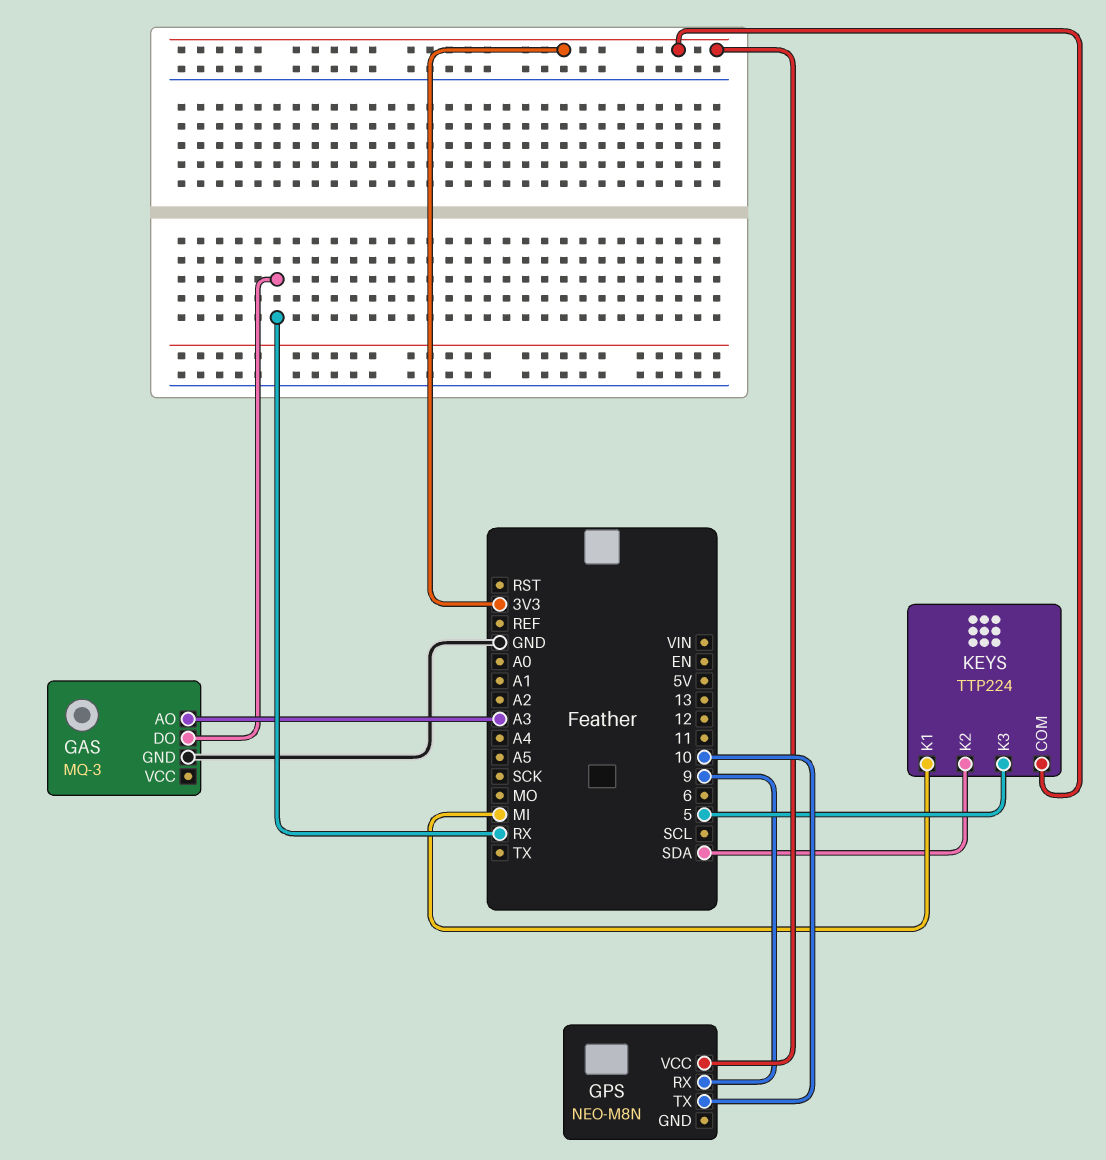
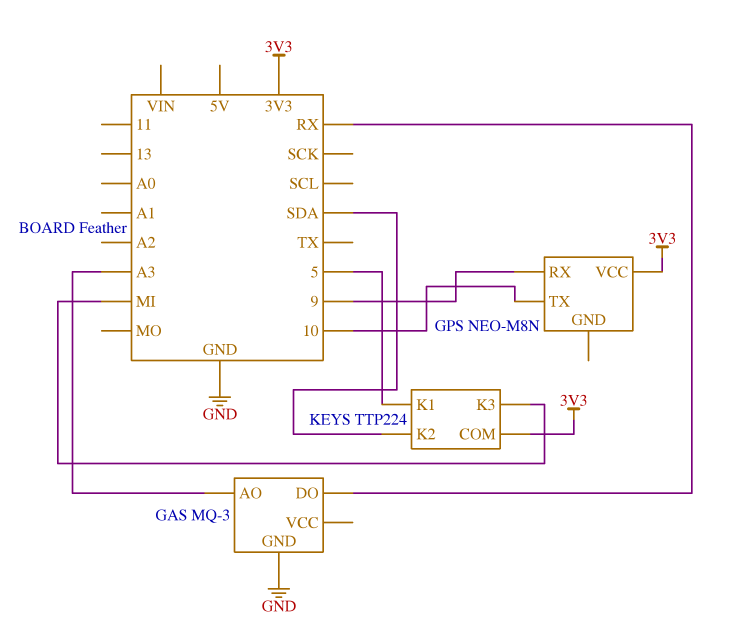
KEYS pin K1: MI -> 5
KEYS pin K3: 5 -> MI

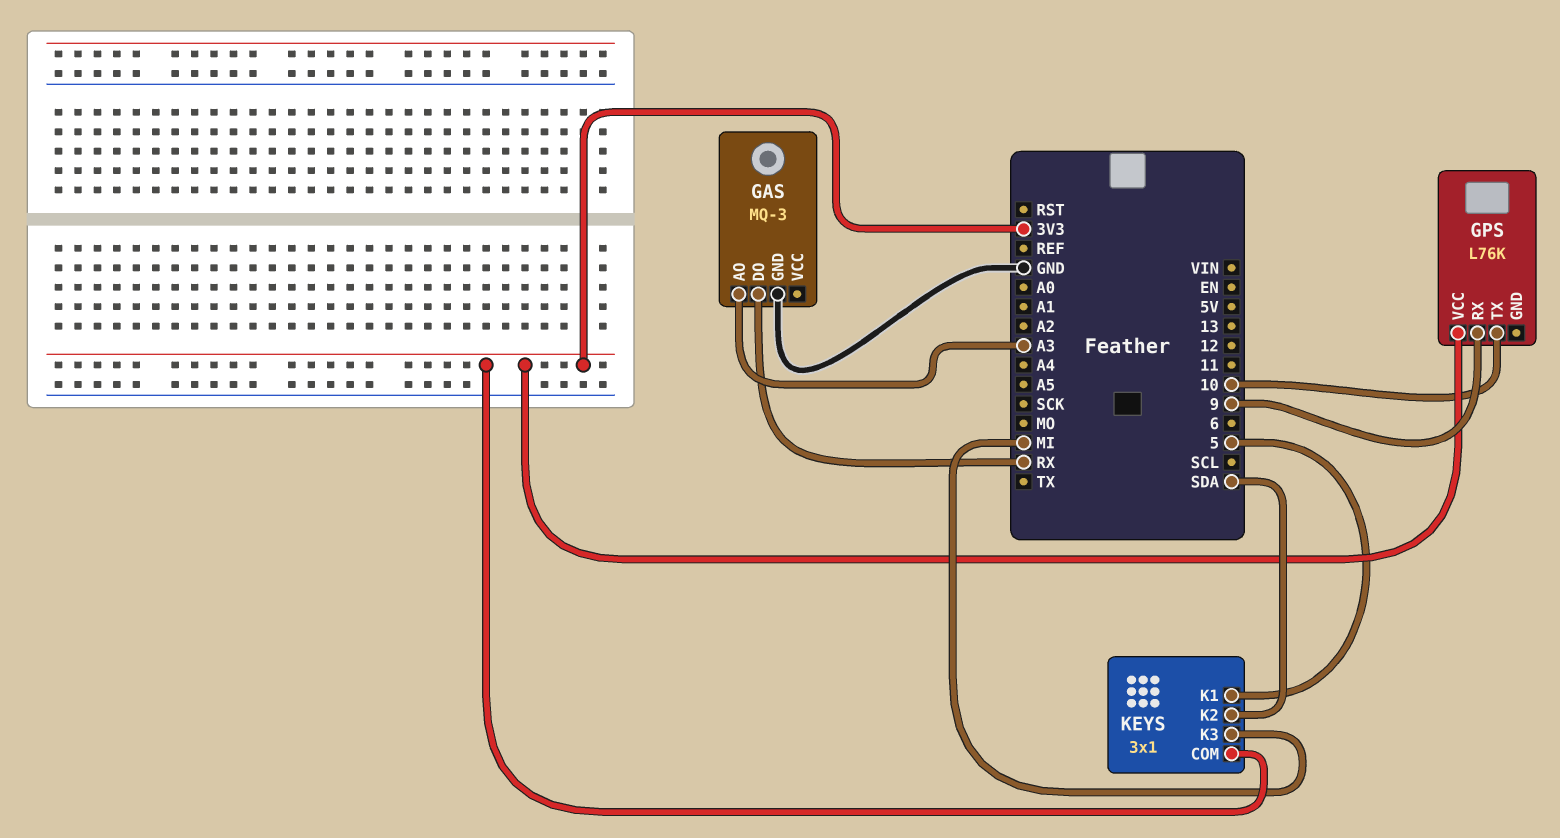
GPS: NEO-M8N -> L76K
KEYS: TTP224 -> 3x1

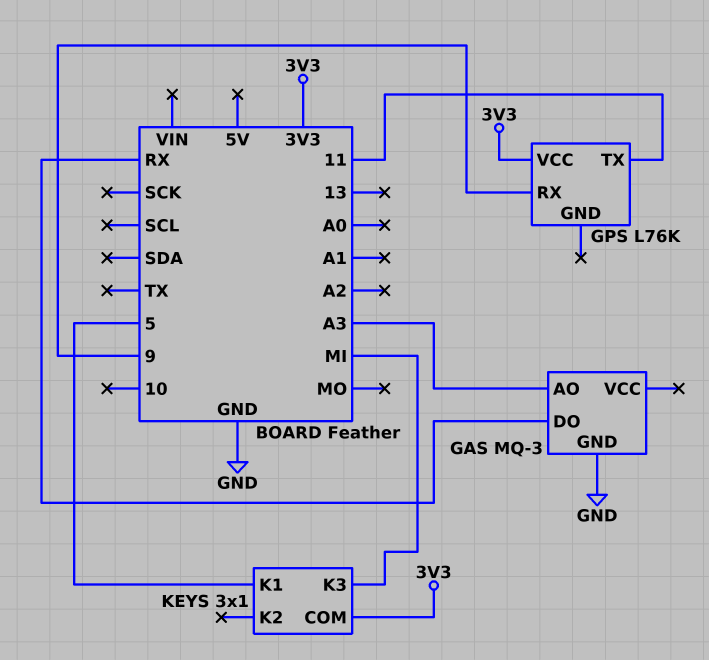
GPS pin TX: 10 -> 11
KEYS pin K2: SDA -> none

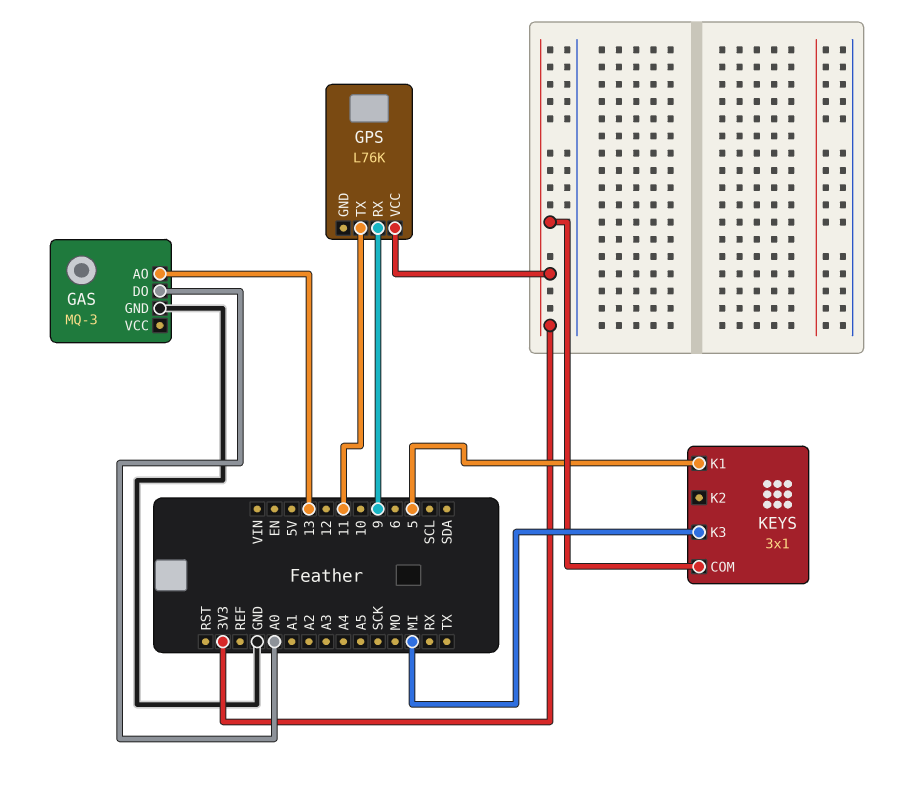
GAS pin AO: A3 -> 13
GAS pin DO: RX -> A0

